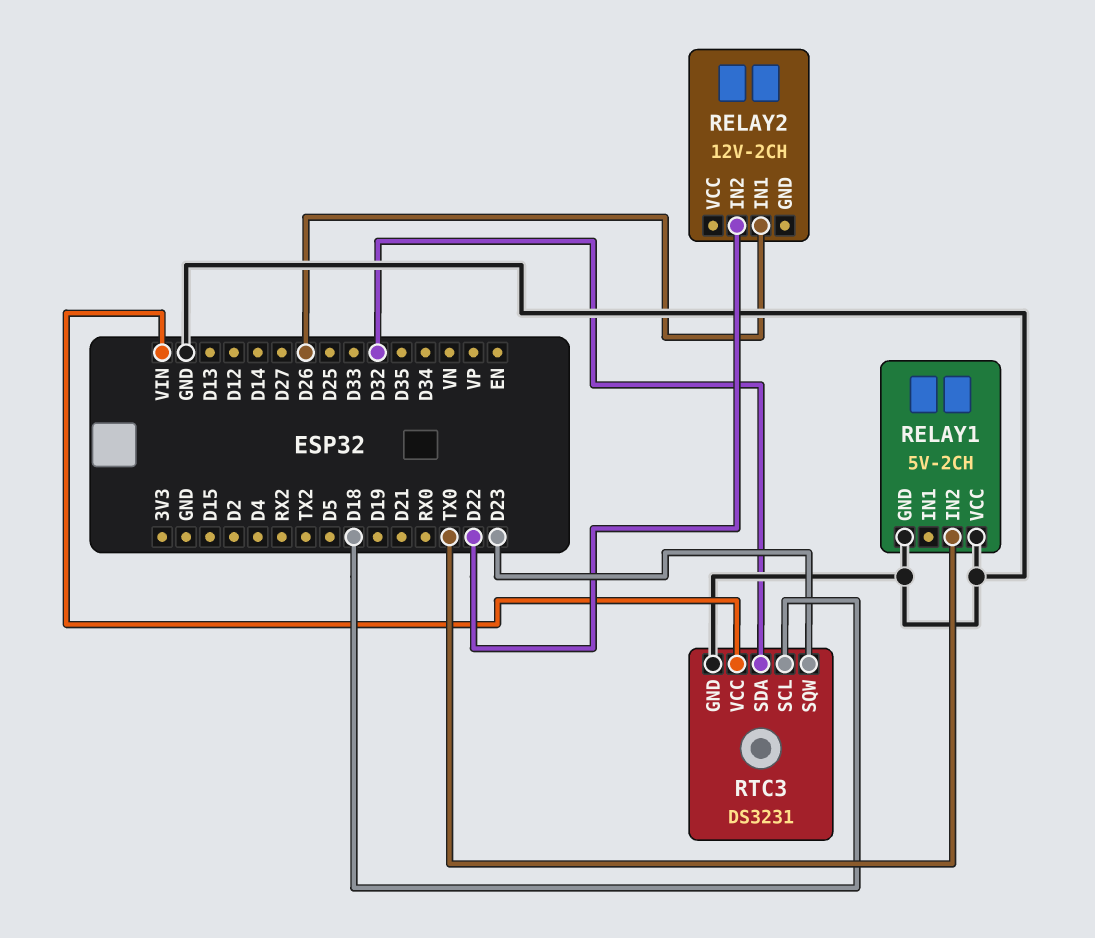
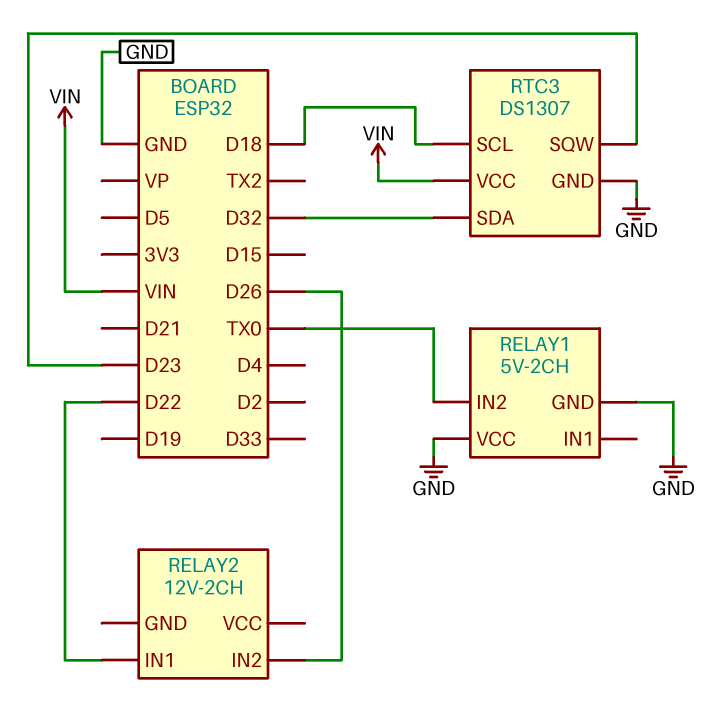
RELAY2 pin IN1: D26 -> D22
RELAY2 pin IN2: D22 -> D26
RTC3: DS3231 -> DS1307

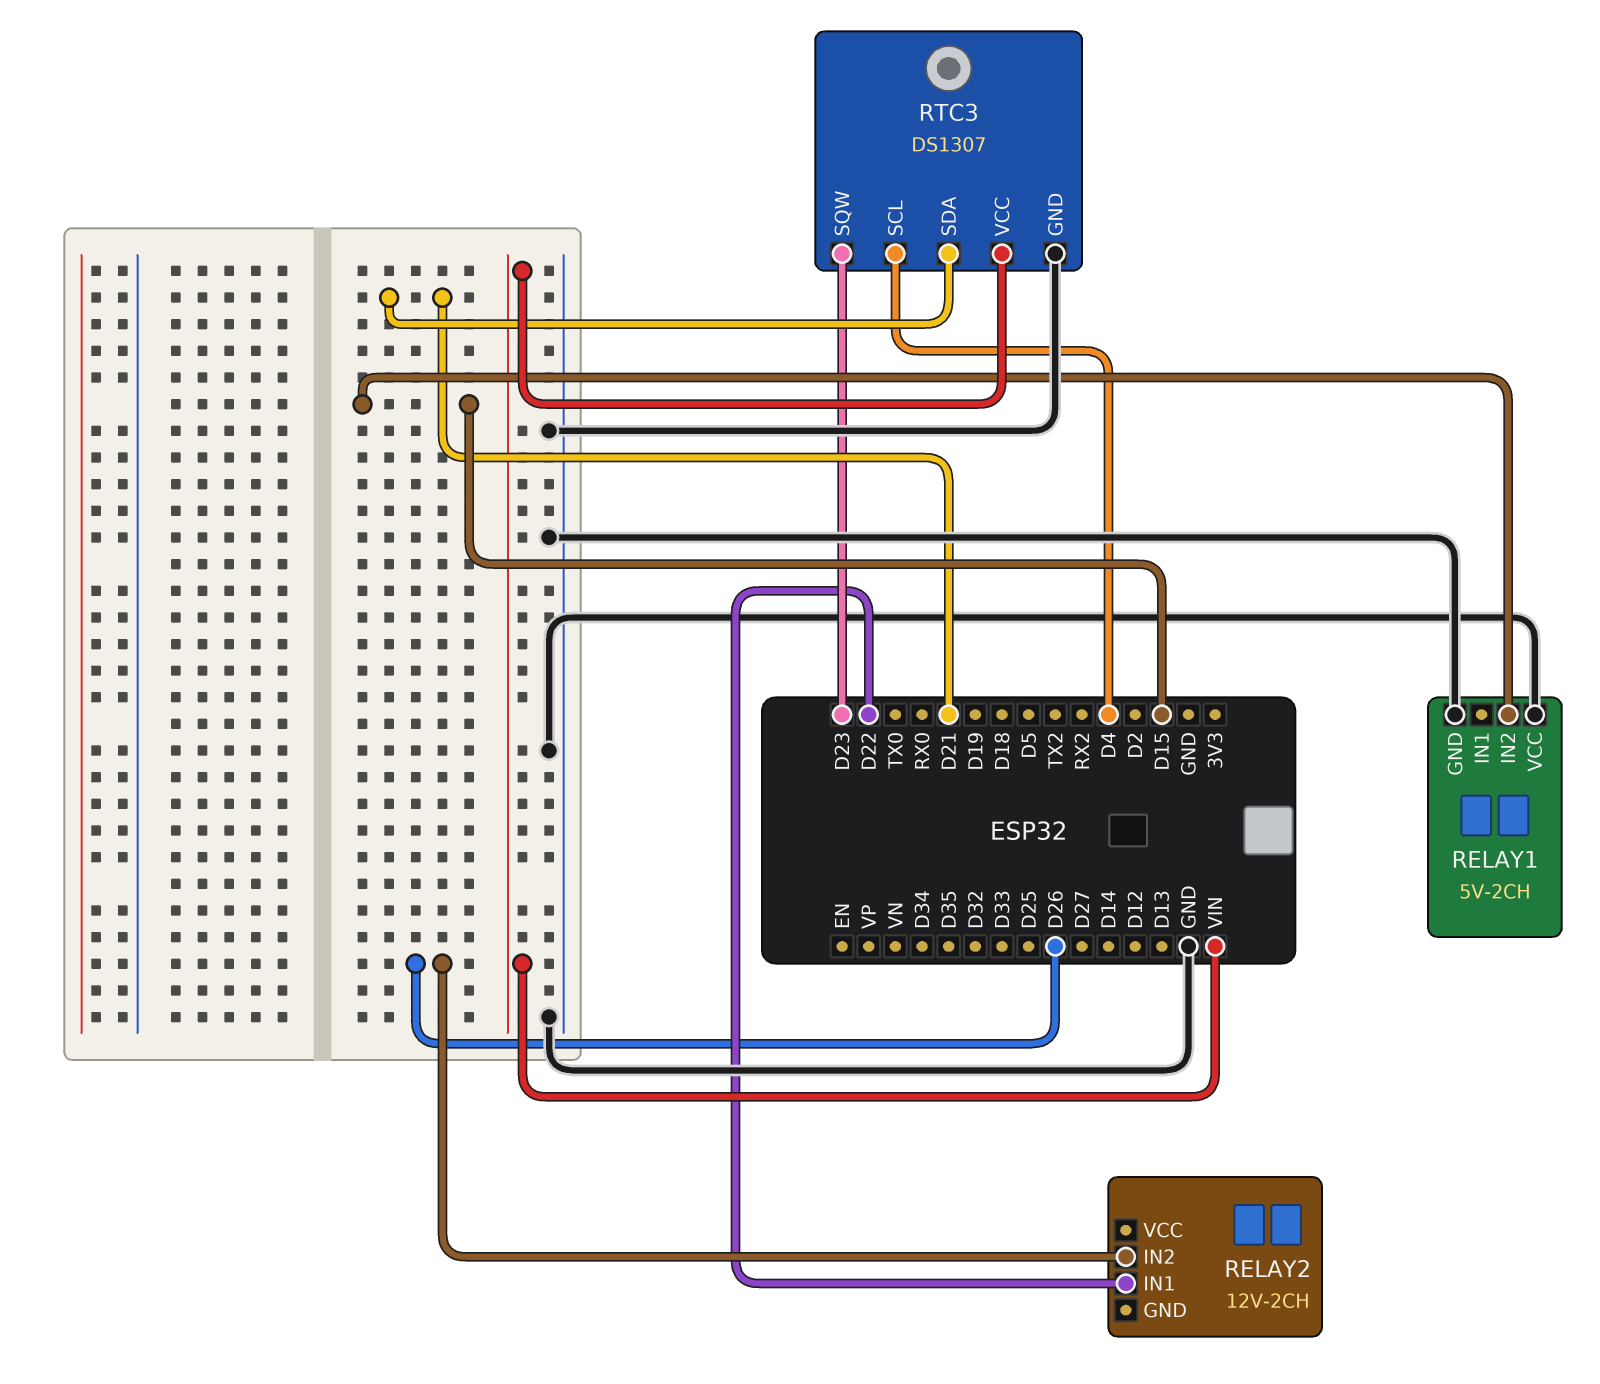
RELAY1 pin IN2: TX0 -> D15
RTC3 pin SCL: D18 -> D4
RTC3 pin SDA: D32 -> D21

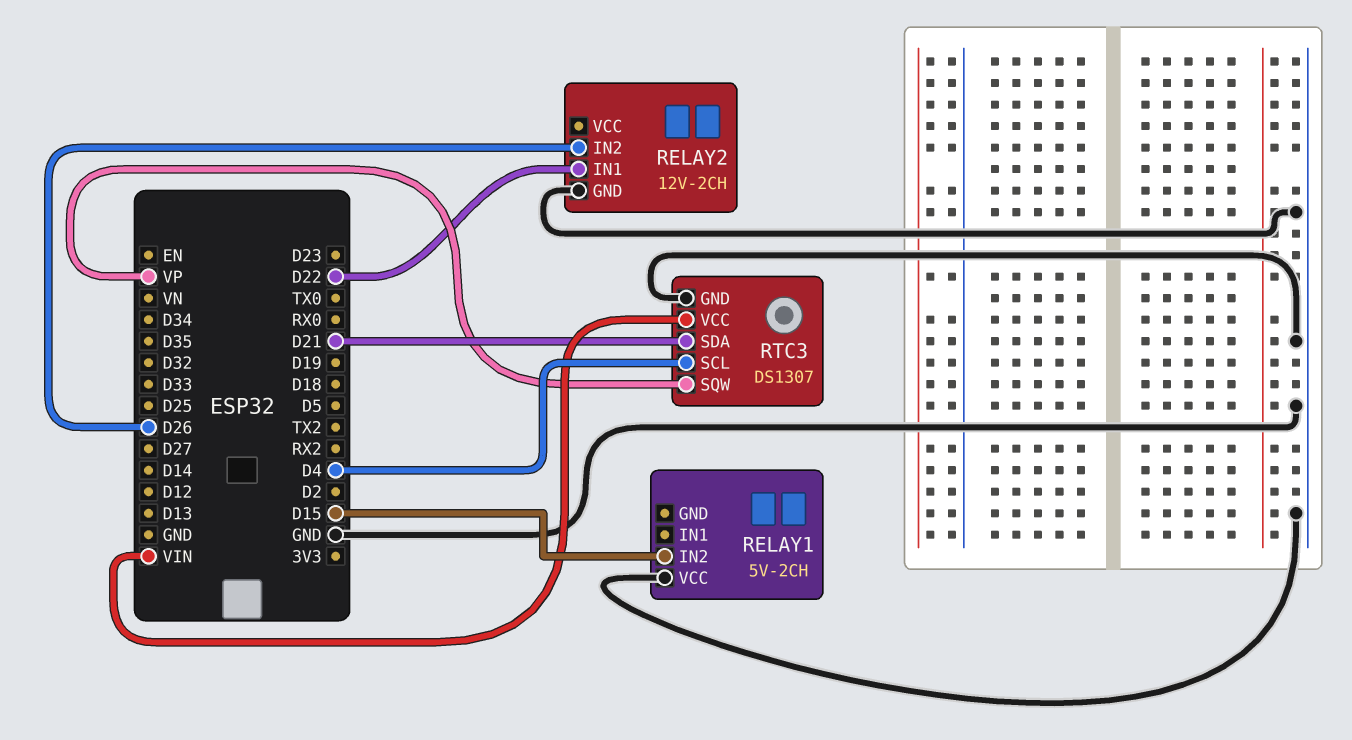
RELAY1 pin GND: GND -> none
RELAY2 pin GND: none -> GND
RTC3 pin SQW: D23 -> VP

